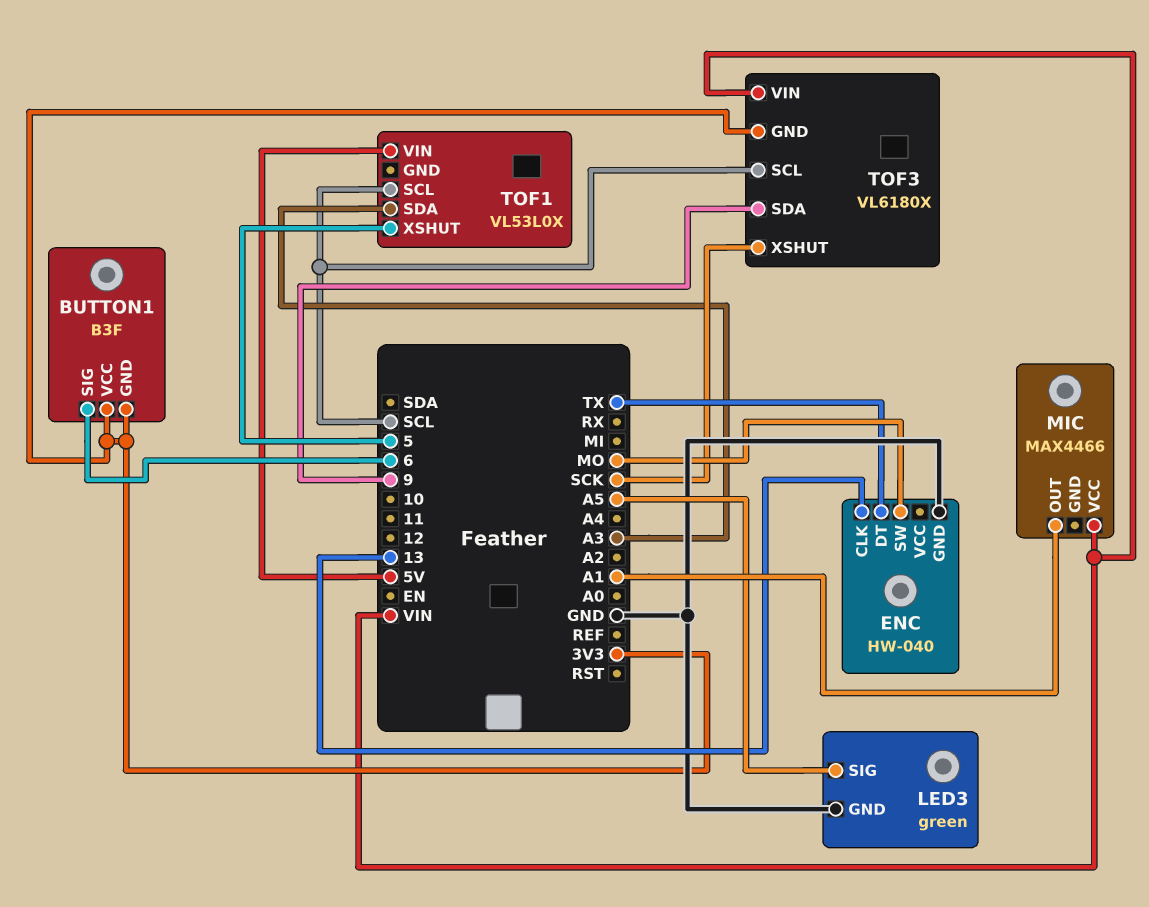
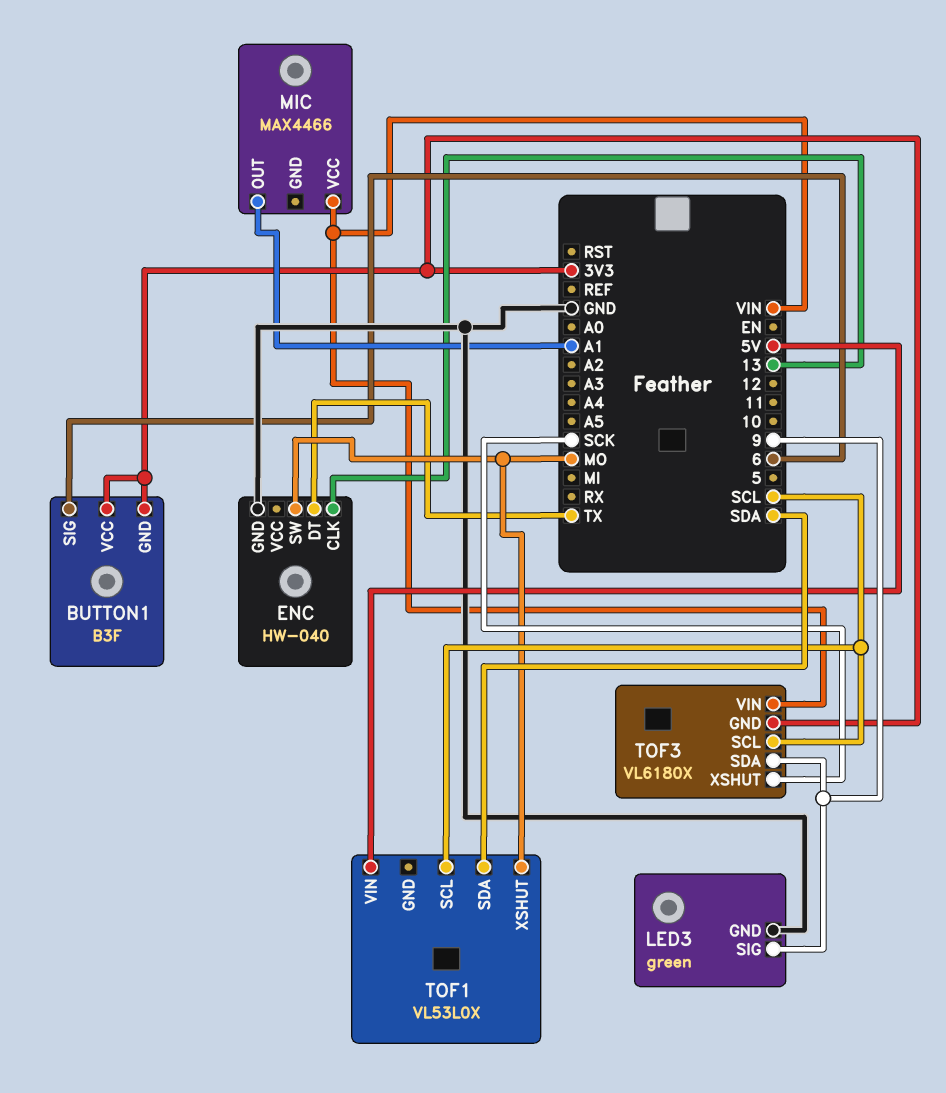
LED3 pin SIG: A5 -> 9
TOF1 pin SDA: A3 -> SDA
TOF1 pin XSHUT: 5 -> MO

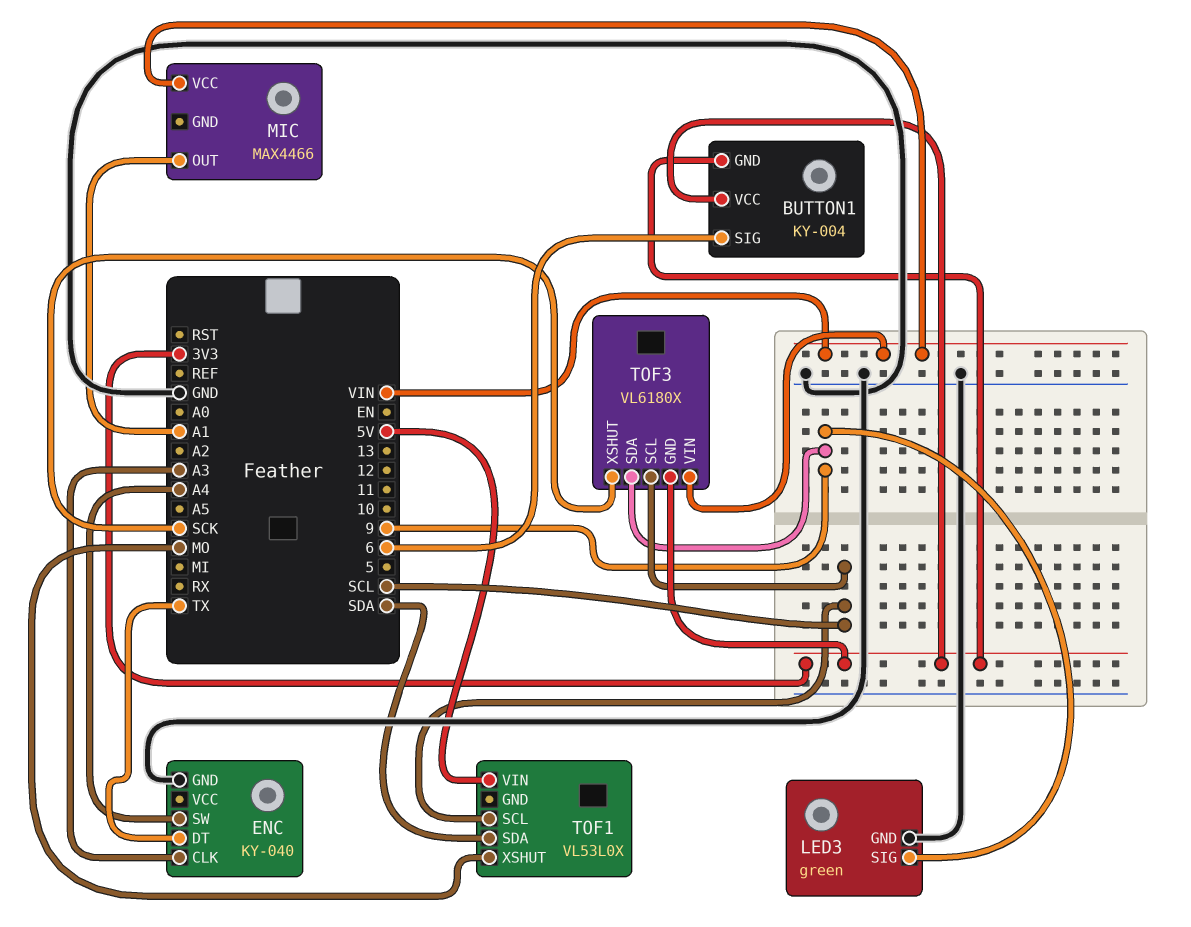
BUTTON1: B3F -> KY-004
ENC: HW-040 -> KY-040
ENC pin CLK: 13 -> A3
ENC pin SW: MO -> A4

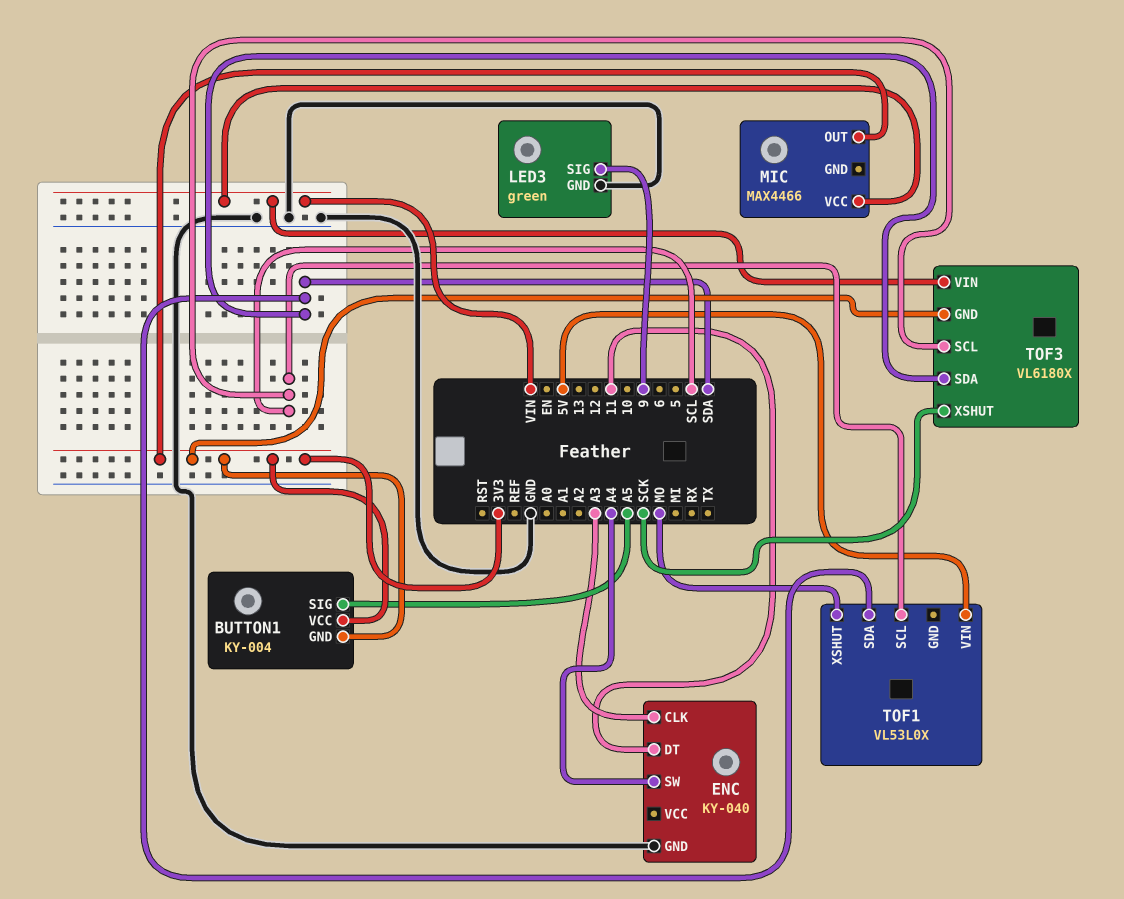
BUTTON1 pin SIG: 6 -> A5
ENC pin DT: TX -> 11
MIC pin OUT: A1 -> 3V3
TOF3 pin SDA: 9 -> SDA

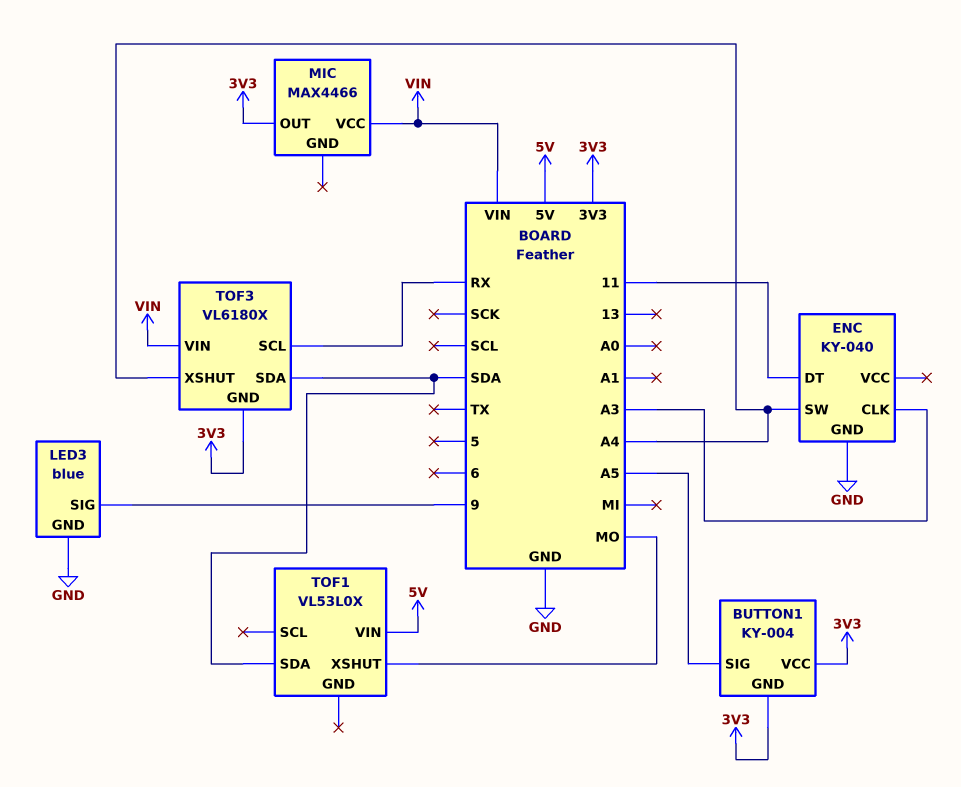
LED3: green -> blue
TOF1 pin SCL: SCL -> none
TOF3 pin SCL: SCL -> RX
TOF3 pin XSHUT: SCK -> A4

